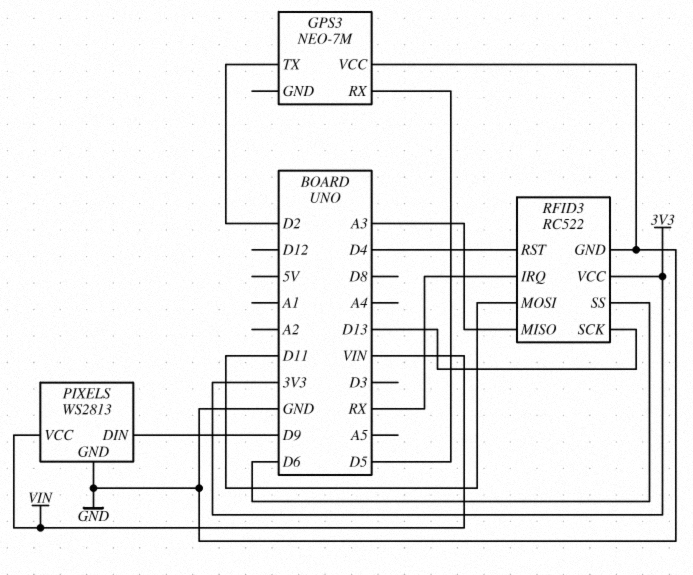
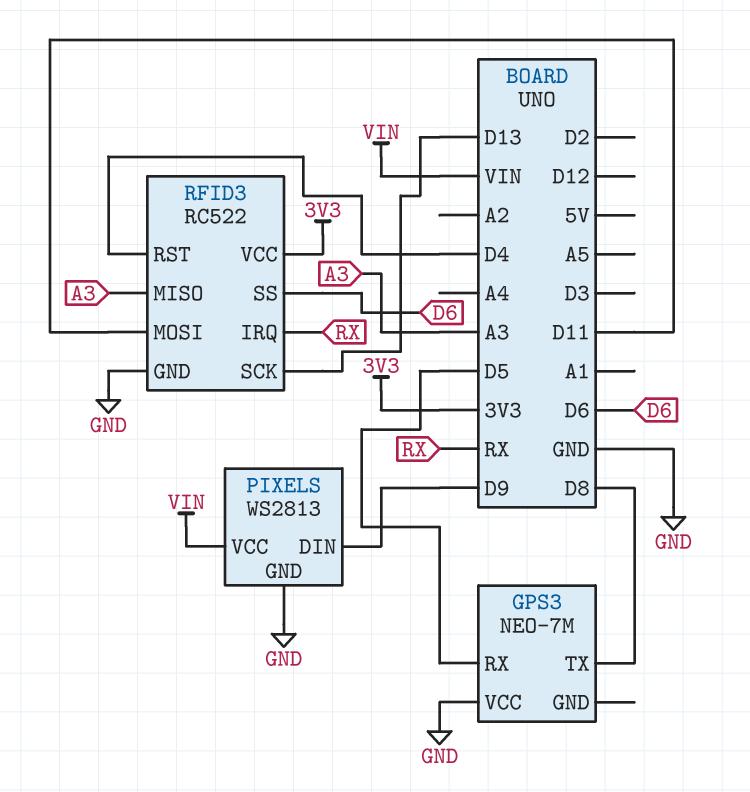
GPS3 pin TX: D2 -> D8

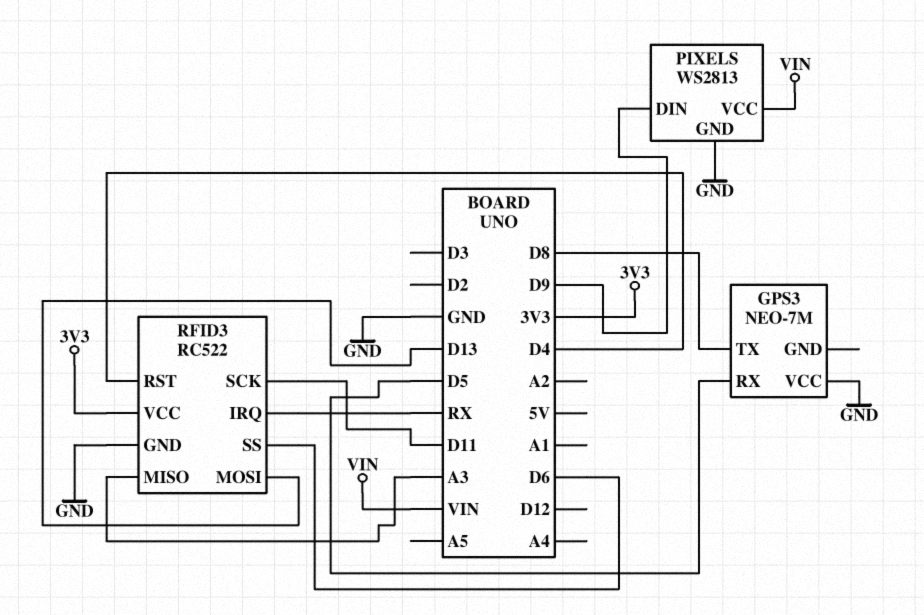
RFID3 pin MOSI: D11 -> D13
RFID3 pin SCK: D13 -> D11

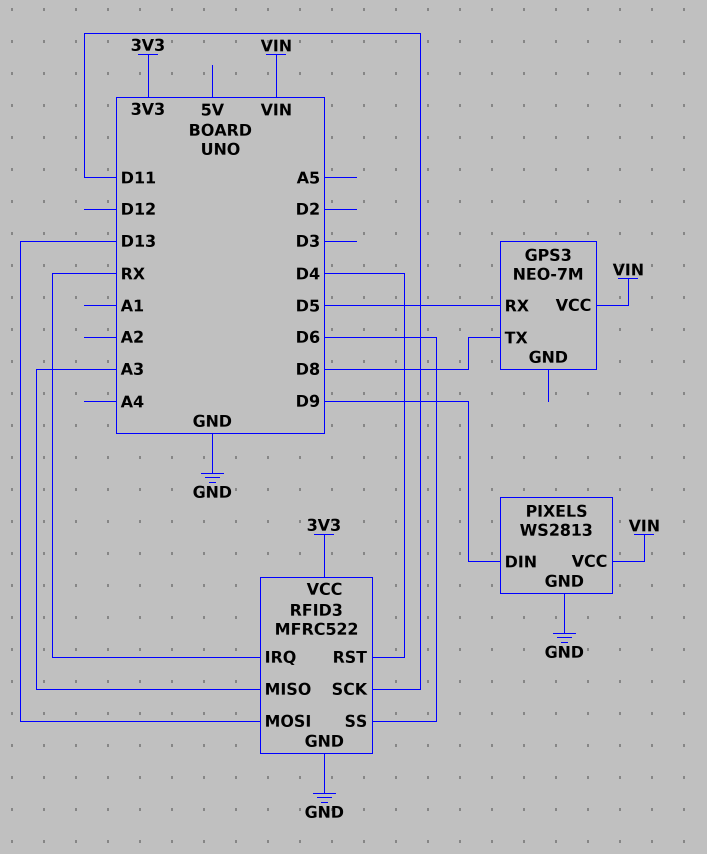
GPS3 pin VCC: GND -> VIN
RFID3: RC522 -> MFRC522

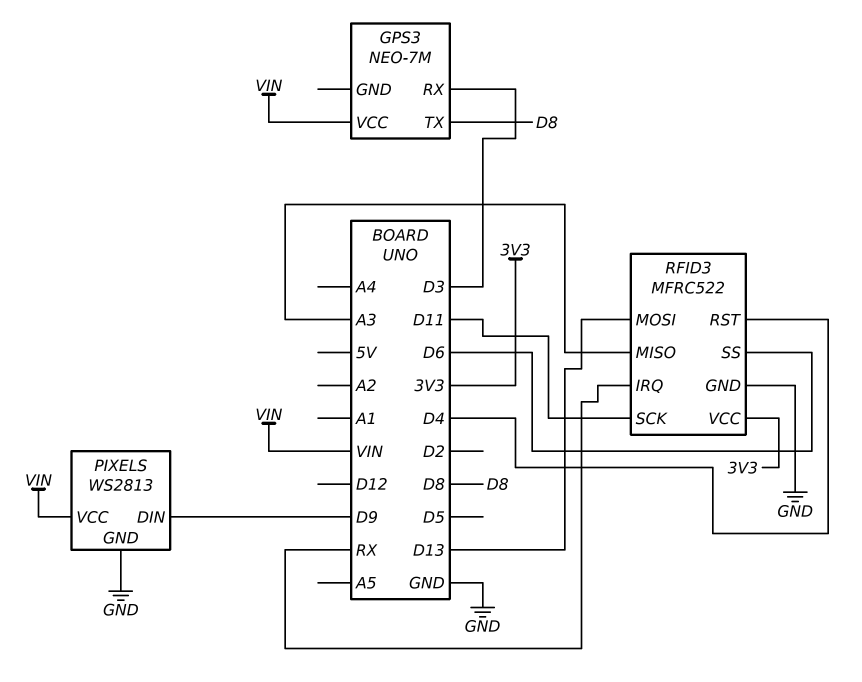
GPS3 pin RX: D5 -> D3

